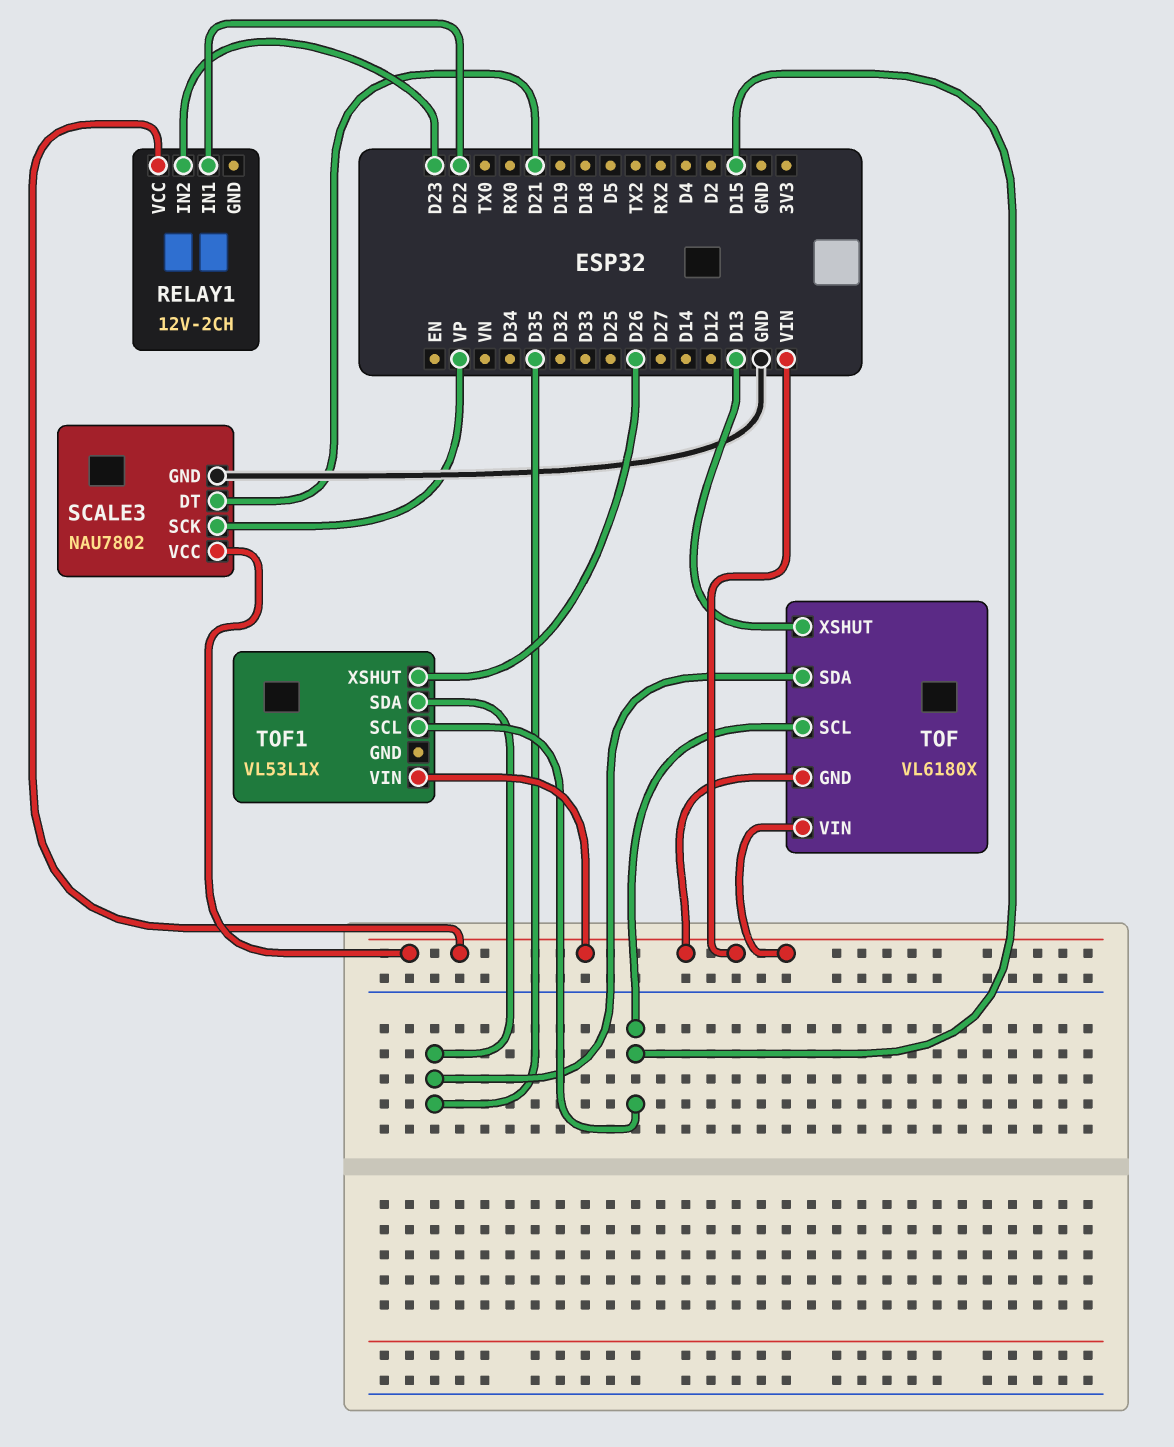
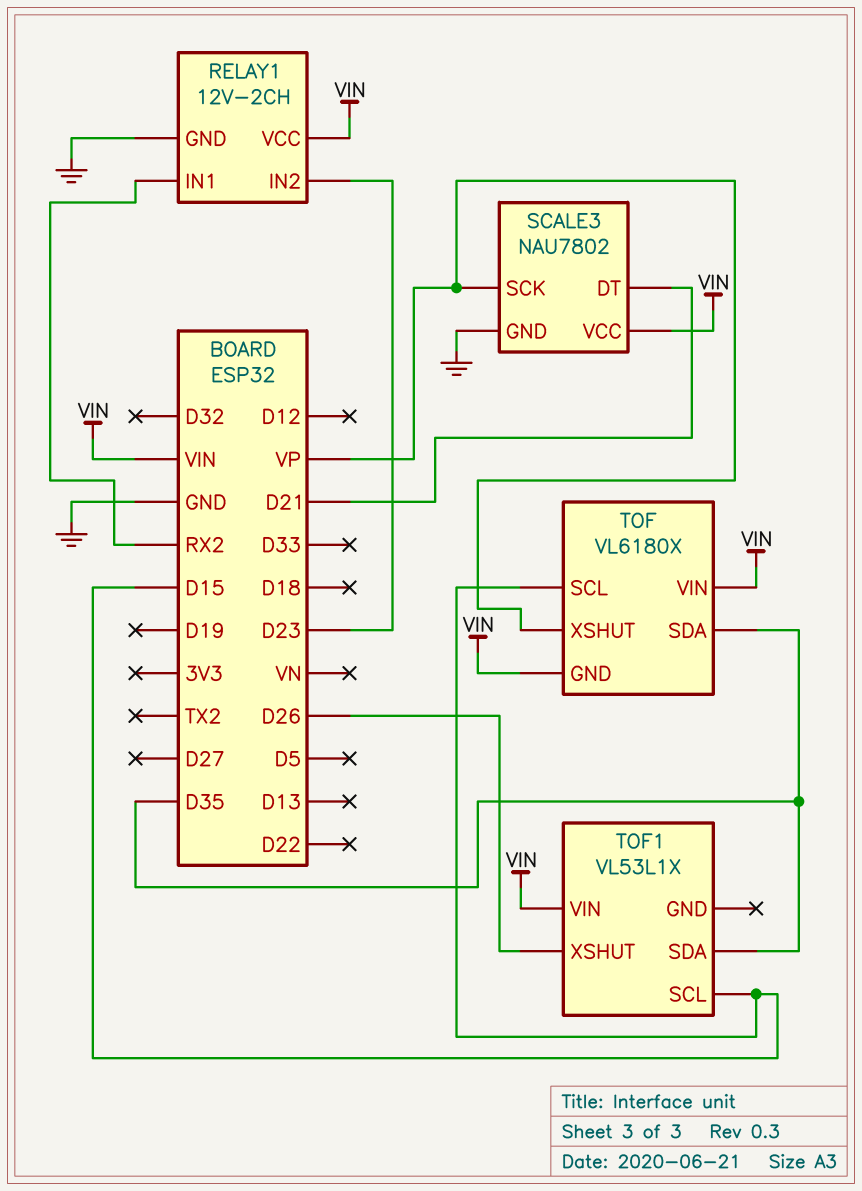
RELAY1 pin GND: none -> GND
RELAY1 pin IN1: D22 -> RX2
TOF pin XSHUT: D13 -> VP

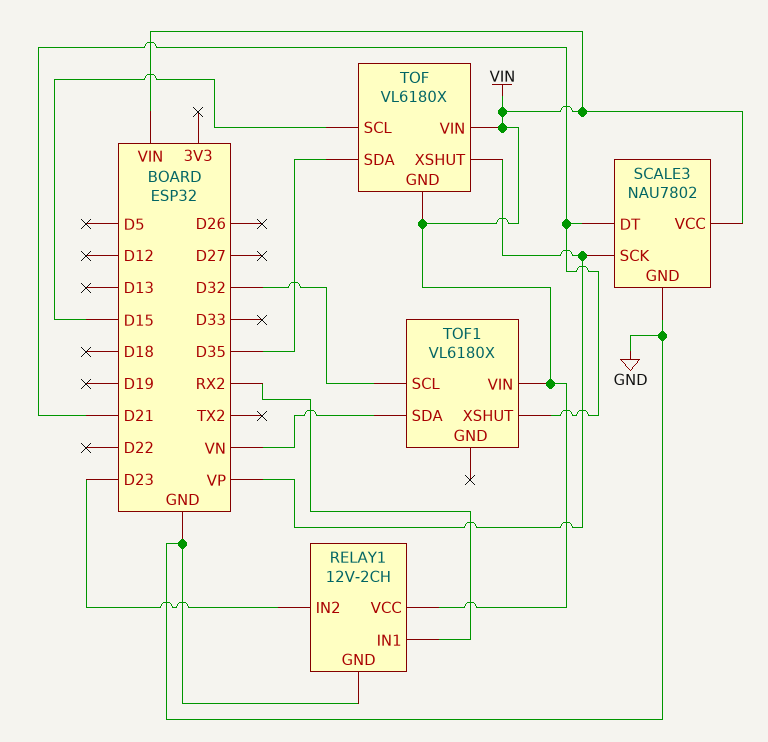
TOF1: VL53L1X -> VL6180X
TOF1 pin SCL: D15 -> D32
TOF1 pin SDA: D35 -> VN
TOF1 pin XSHUT: D26 -> D21

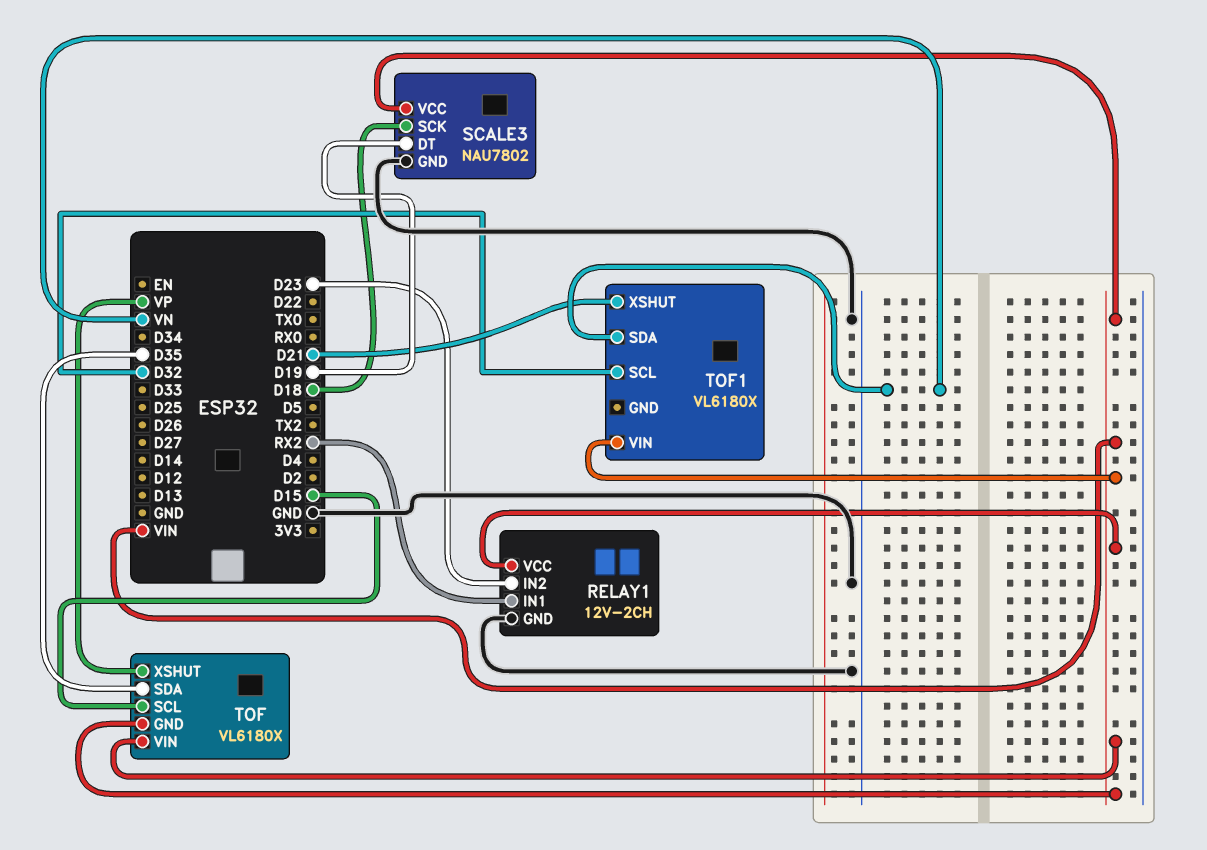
SCALE3 pin DT: D21 -> D19
SCALE3 pin SCK: VP -> D18

